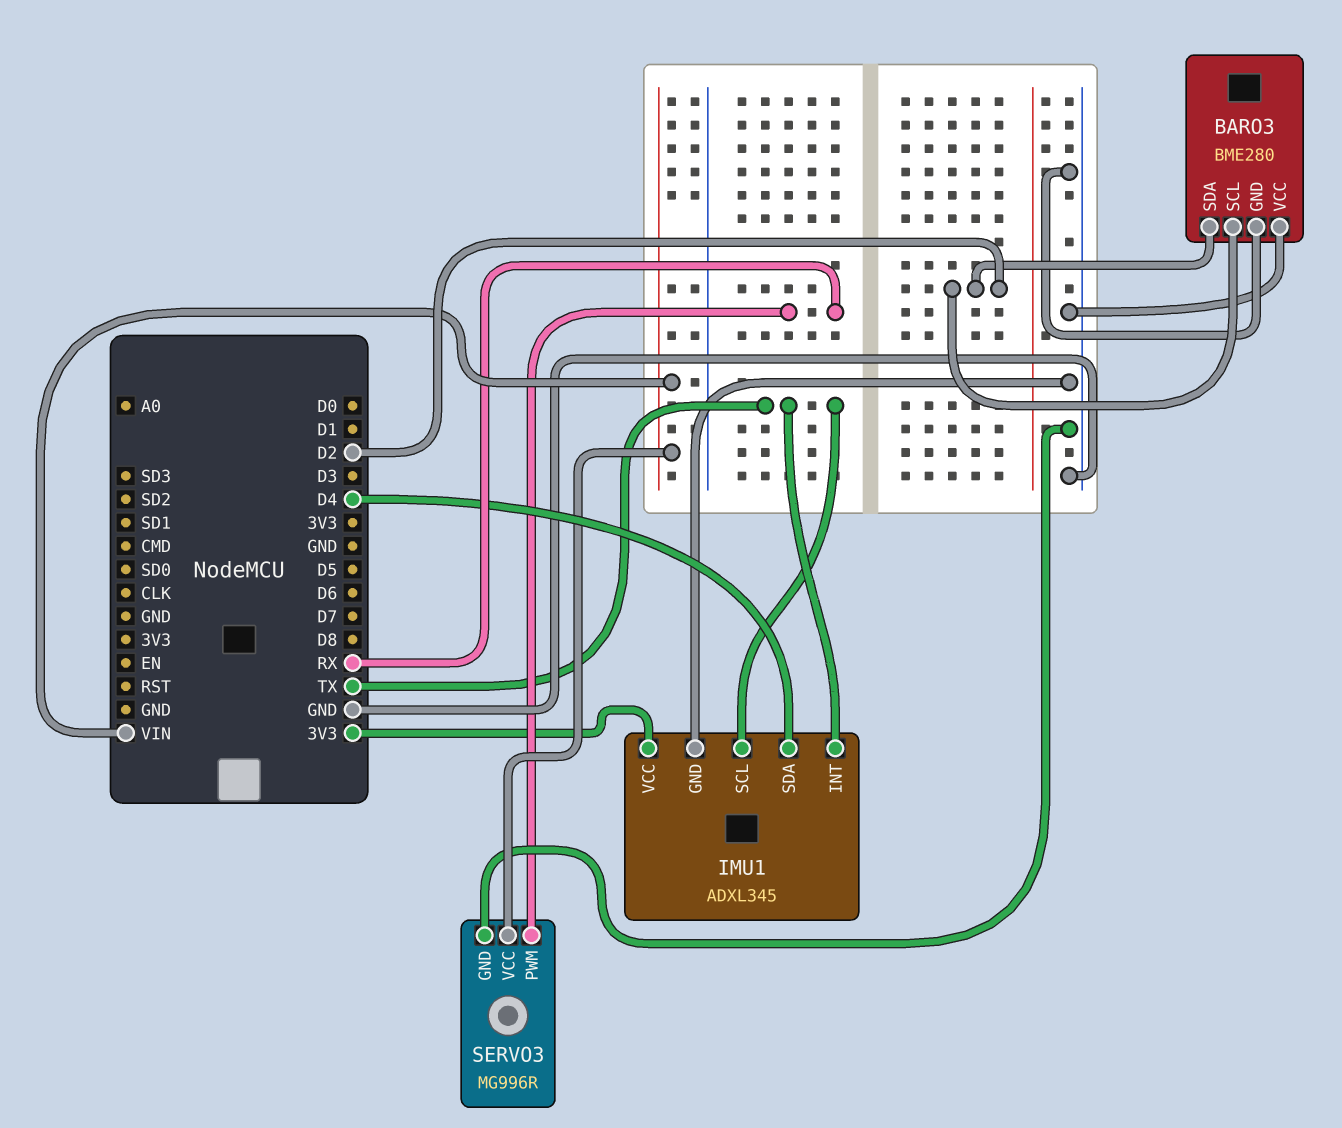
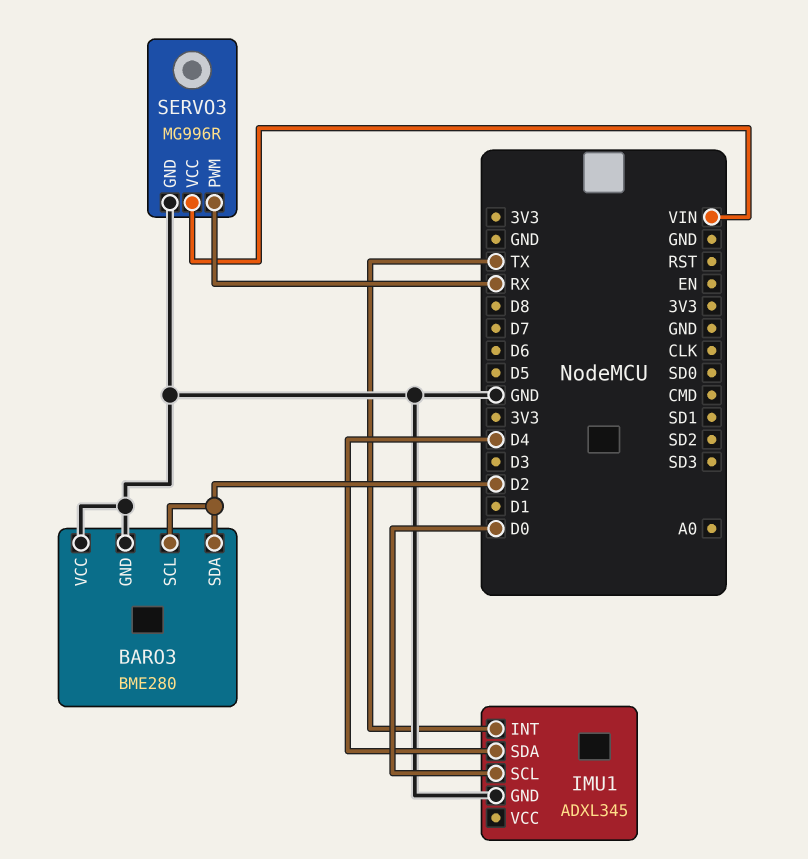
IMU1 pin SCL: TX -> D0
IMU1 pin VCC: 3V3 -> none

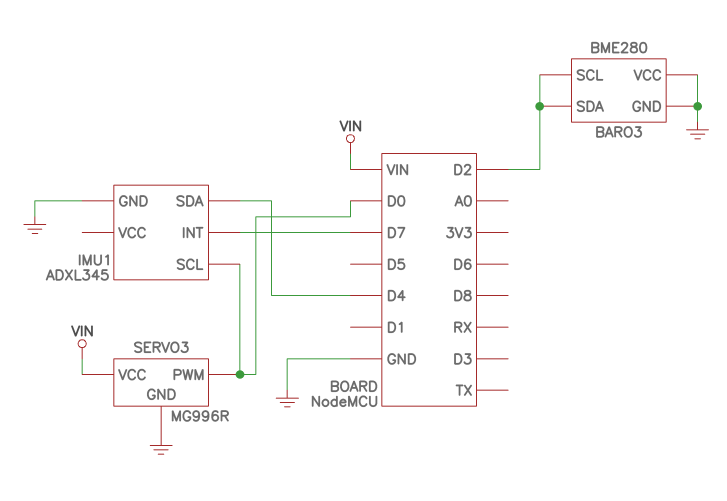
IMU1 pin INT: TX -> D7
SERVO3 pin PWM: RX -> D0

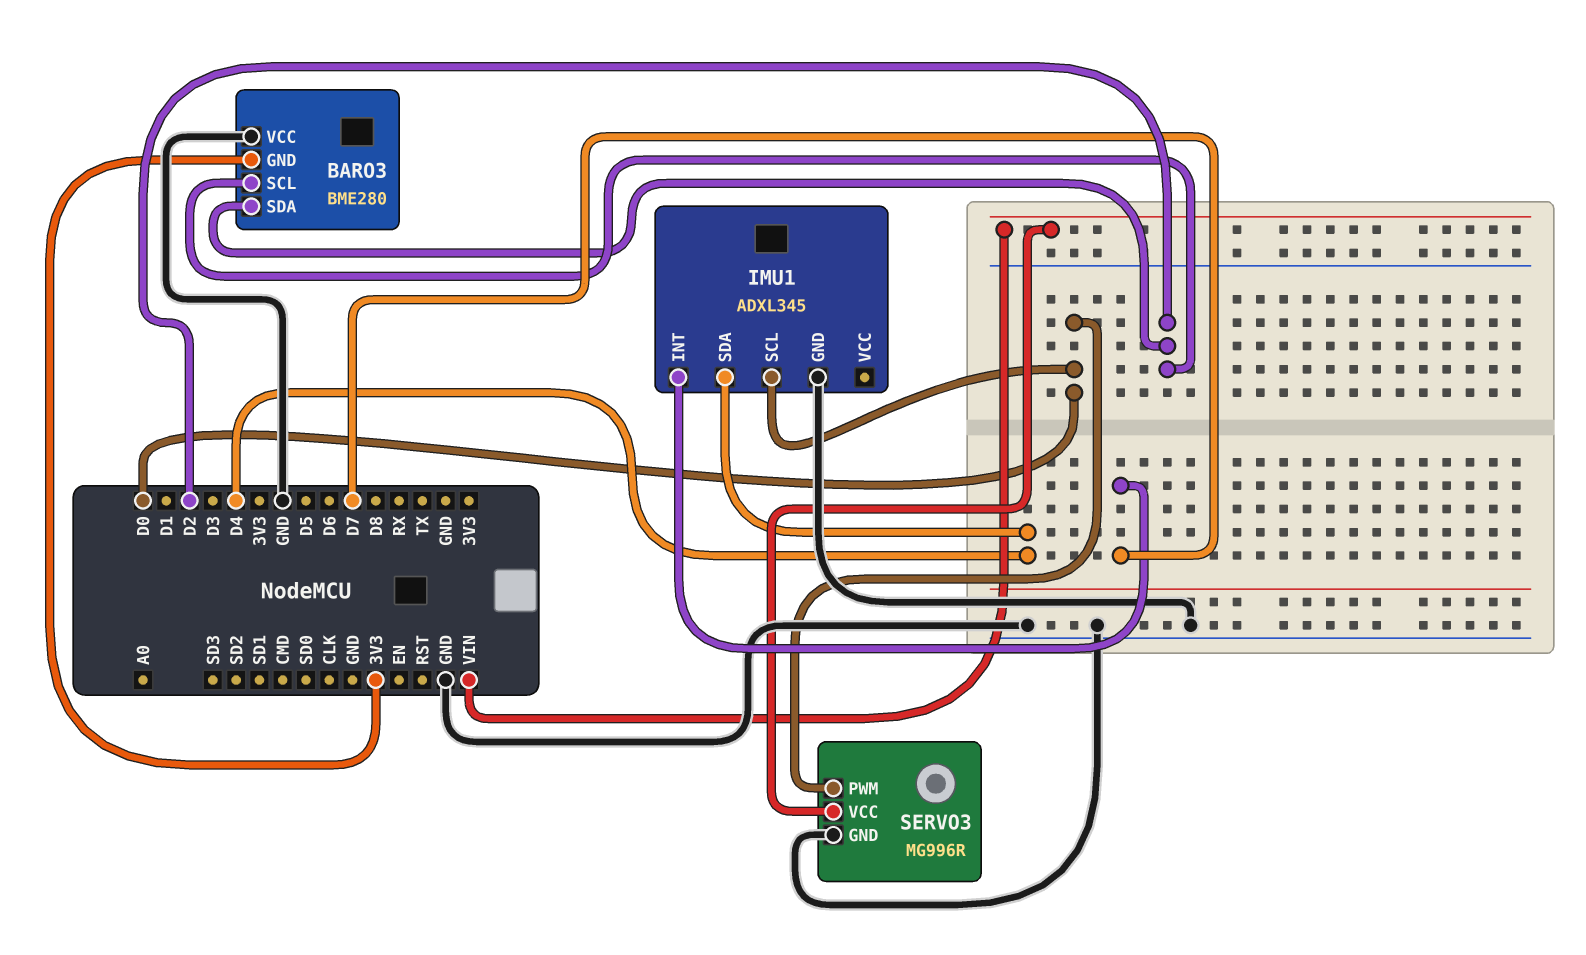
BARO3 pin GND: GND -> 3V3

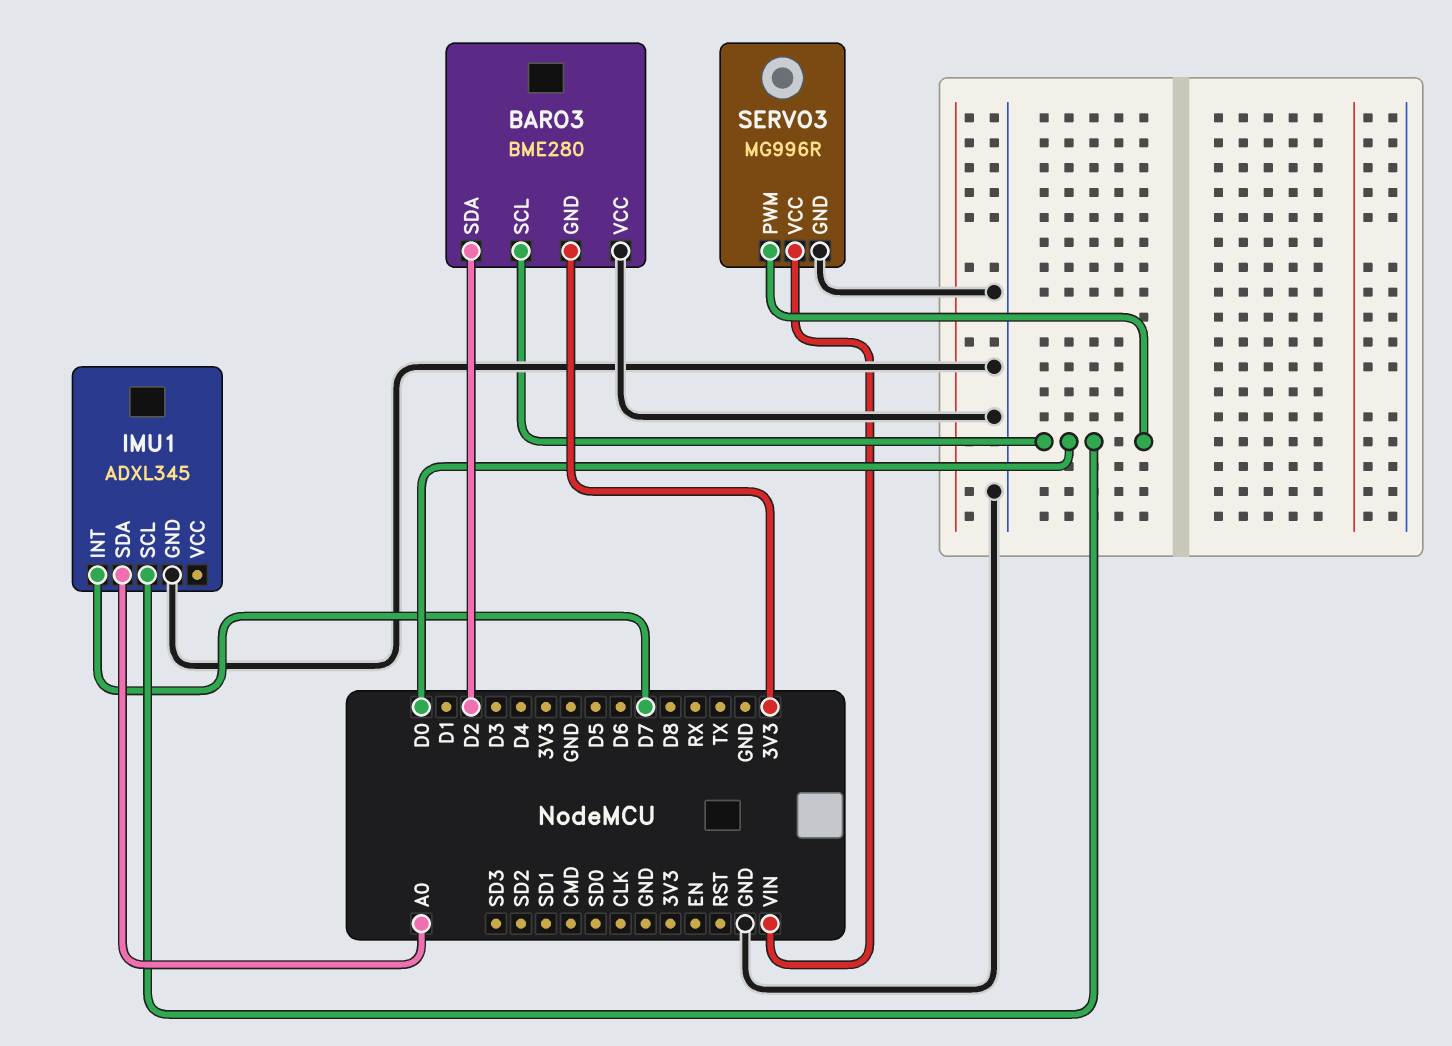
BARO3 pin SCL: D2 -> D0
IMU1 pin SDA: D4 -> A0

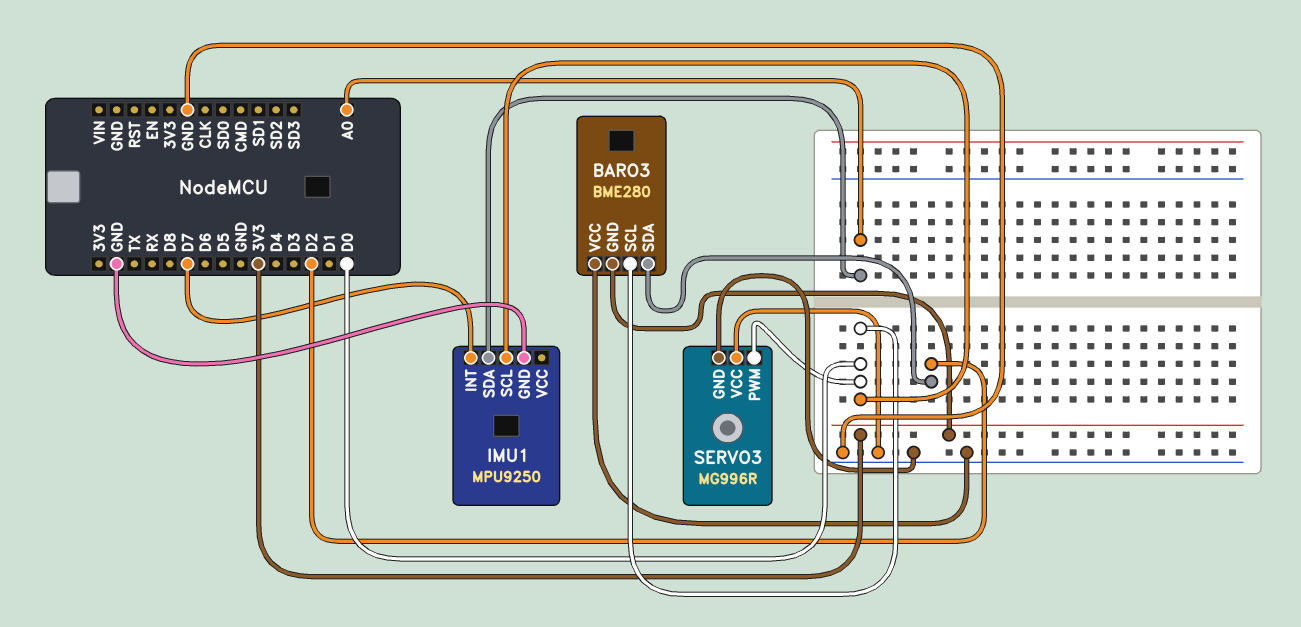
IMU1: ADXL345 -> MPU9250
SERVO3 pin VCC: VIN -> GND

